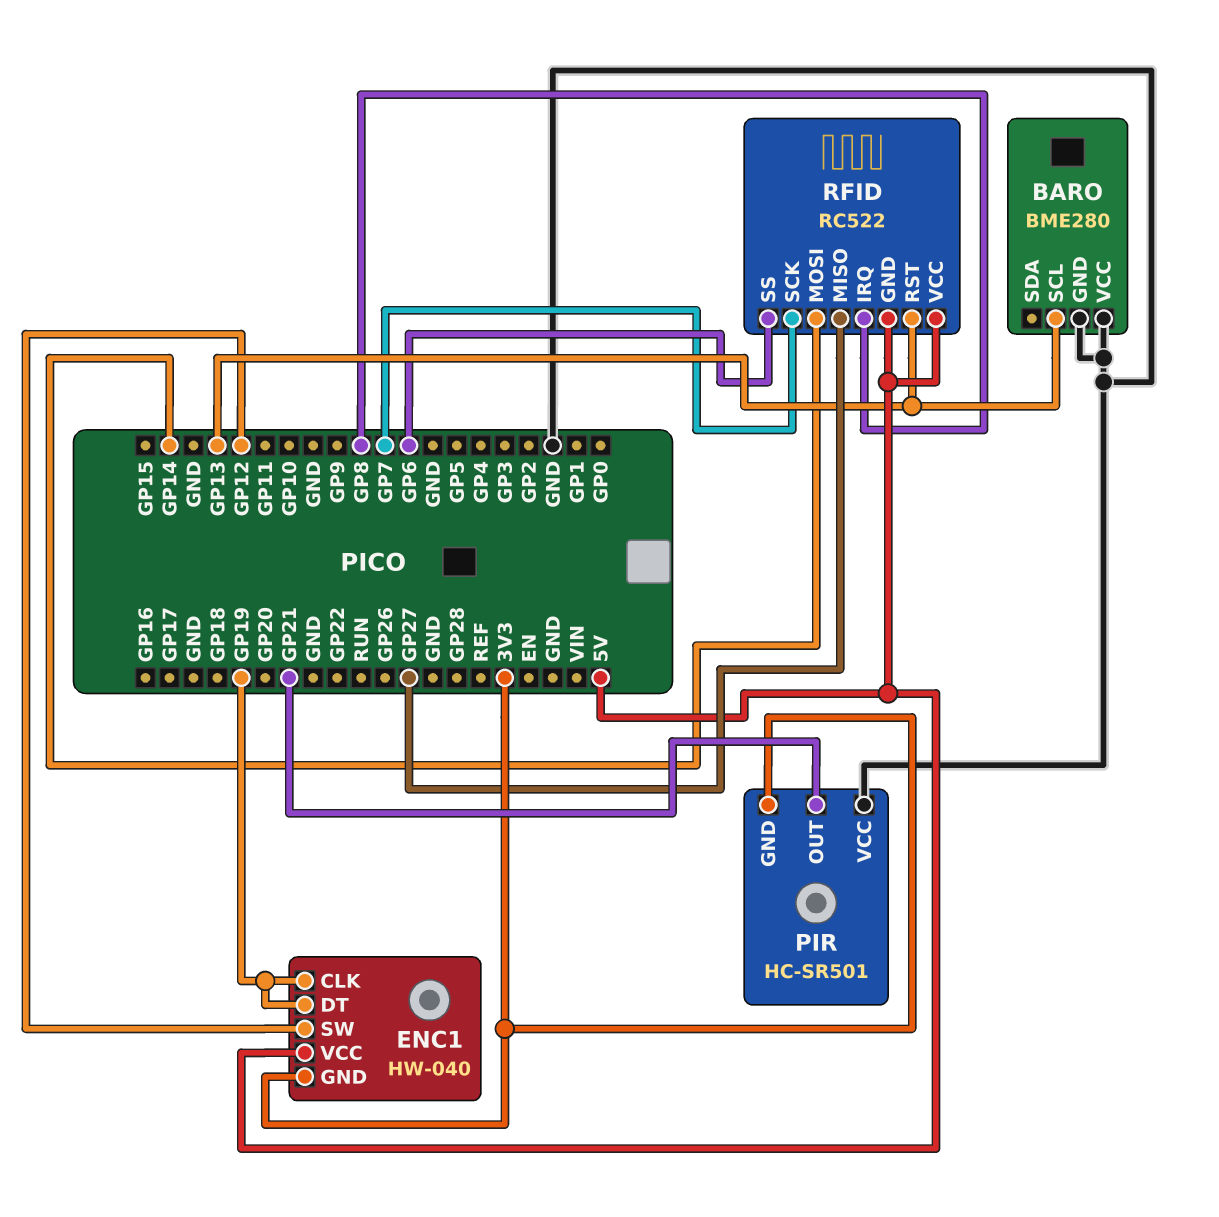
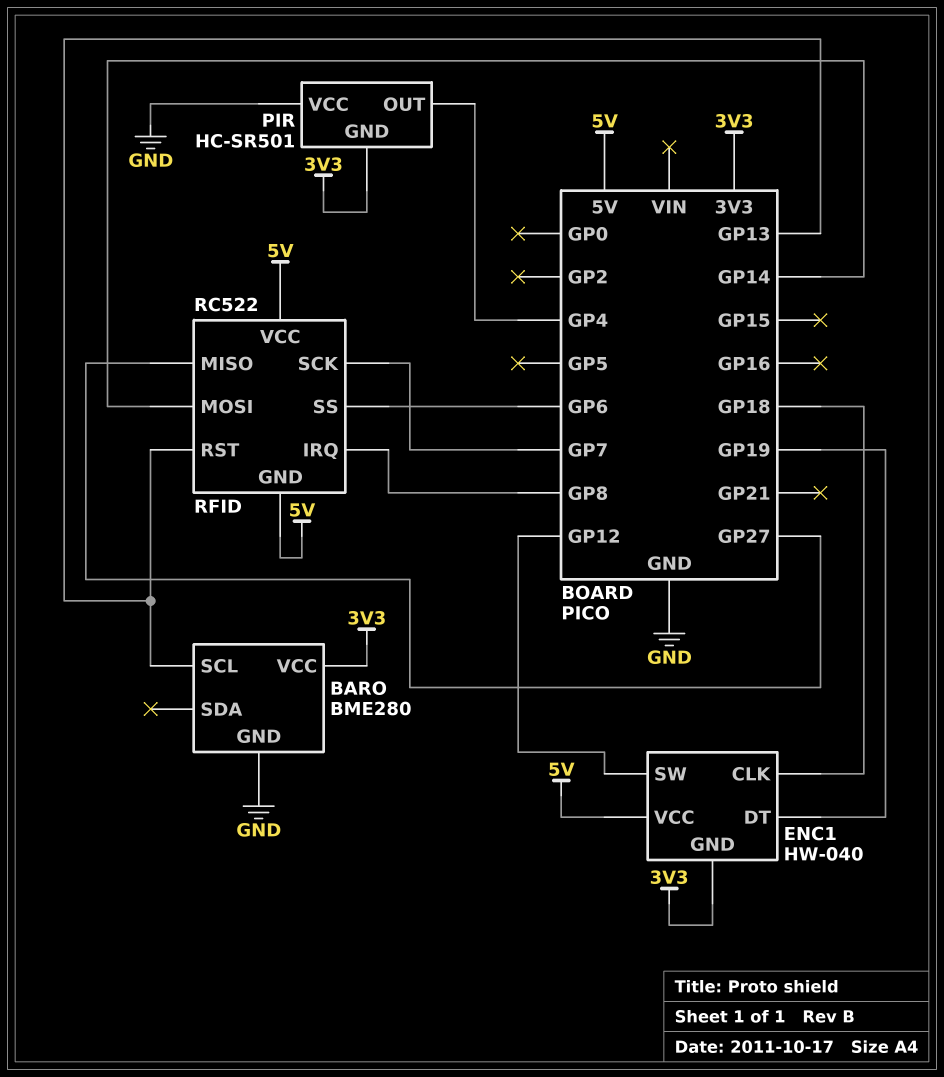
BARO pin VCC: GND -> 3V3
ENC1 pin CLK: GP19 -> GP18
PIR pin OUT: GP21 -> GP4

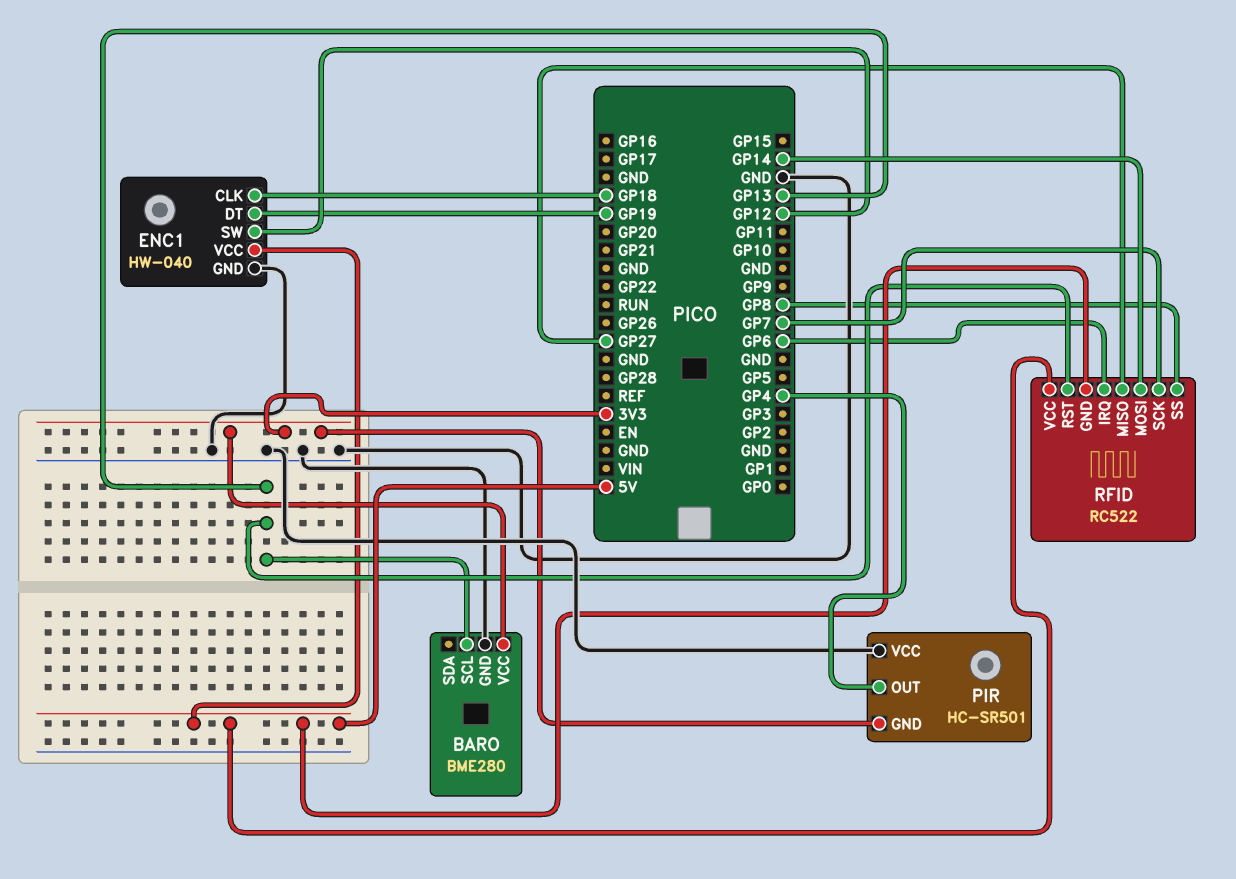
ENC1 pin GND: 3V3 -> GND
RFID pin IRQ: GP8 -> GP6
RFID pin SS: GP6 -> GP8

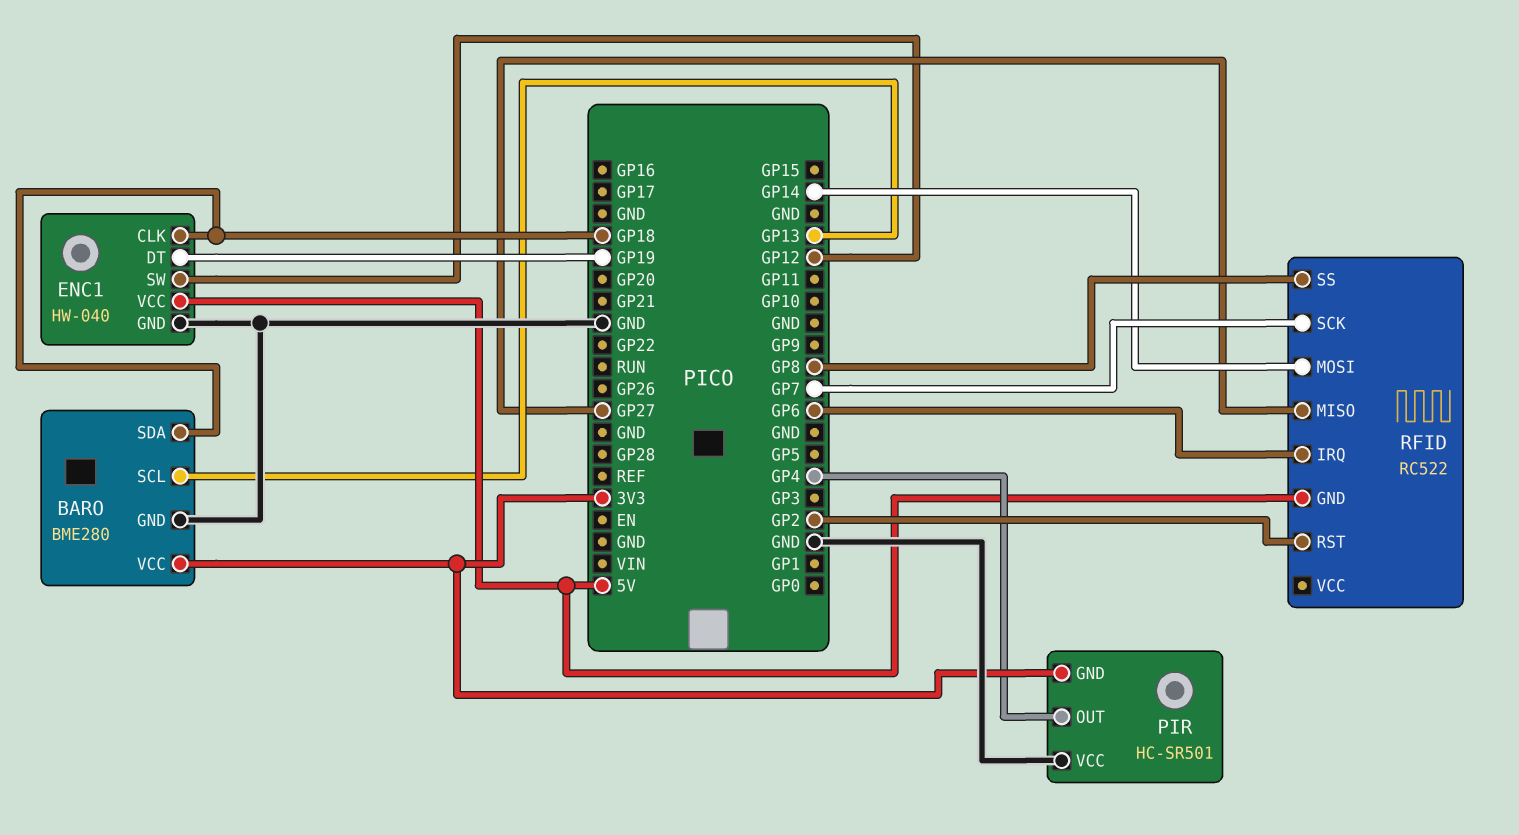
BARO pin SDA: none -> GP18
RFID pin RST: GP13 -> GP2
RFID pin VCC: 5V -> none

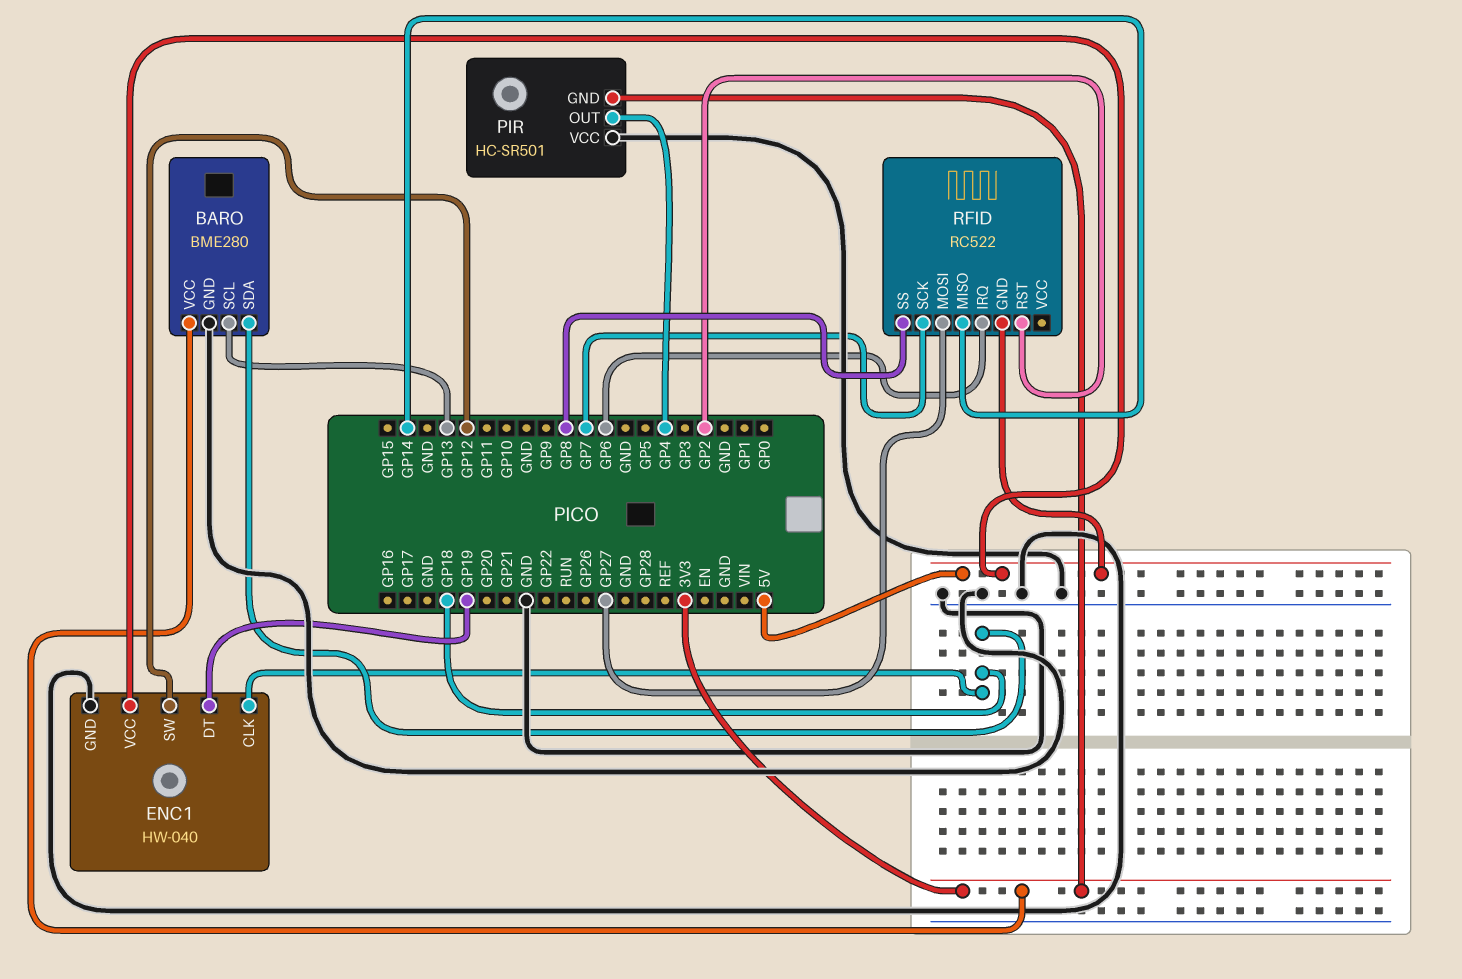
RFID pin MISO: GP27 -> GP14
RFID pin MOSI: GP14 -> GP27

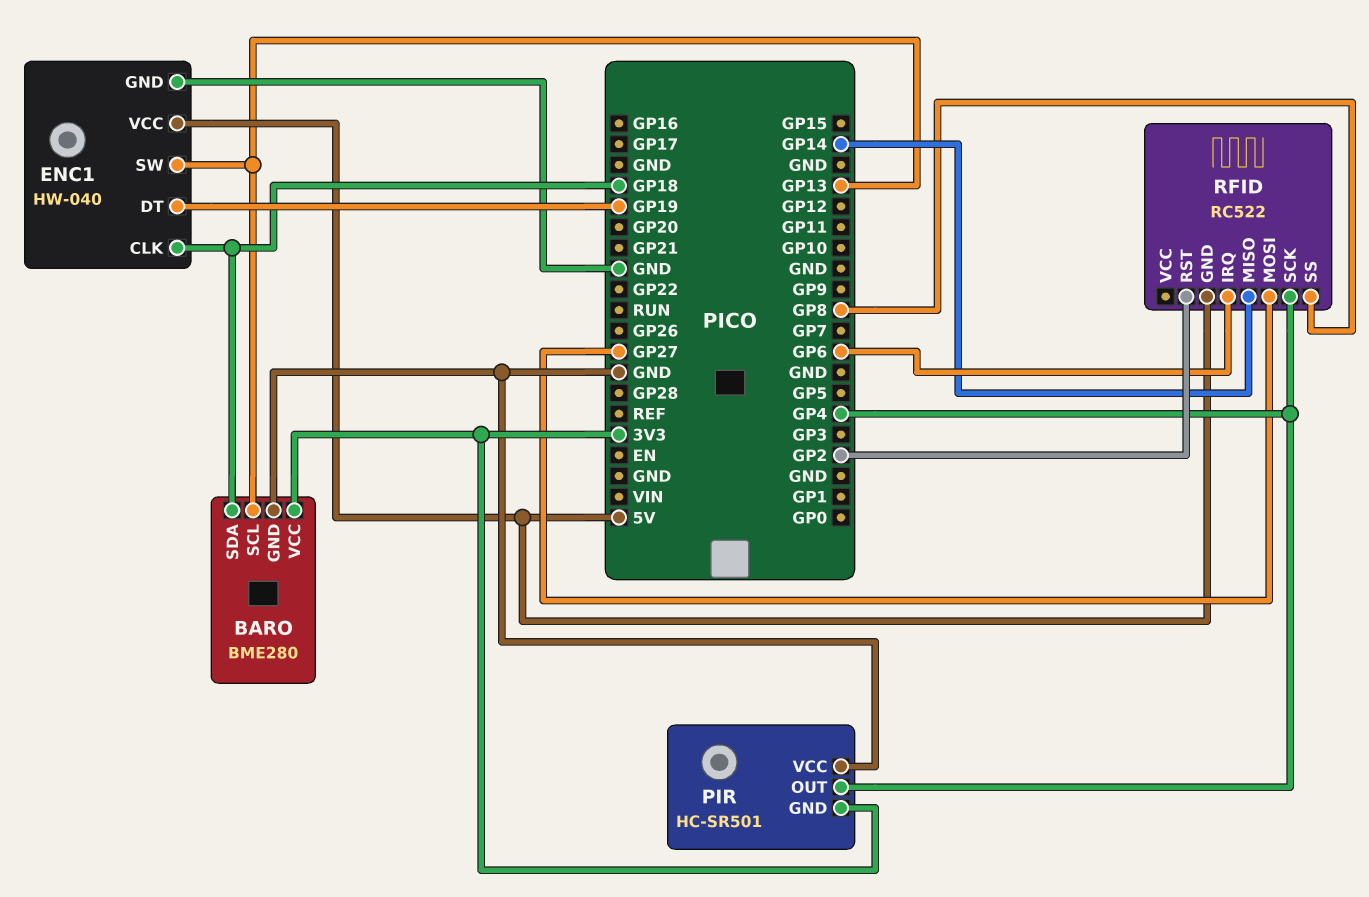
ENC1 pin SW: GP12 -> GP13
RFID pin SCK: GP7 -> GP4

